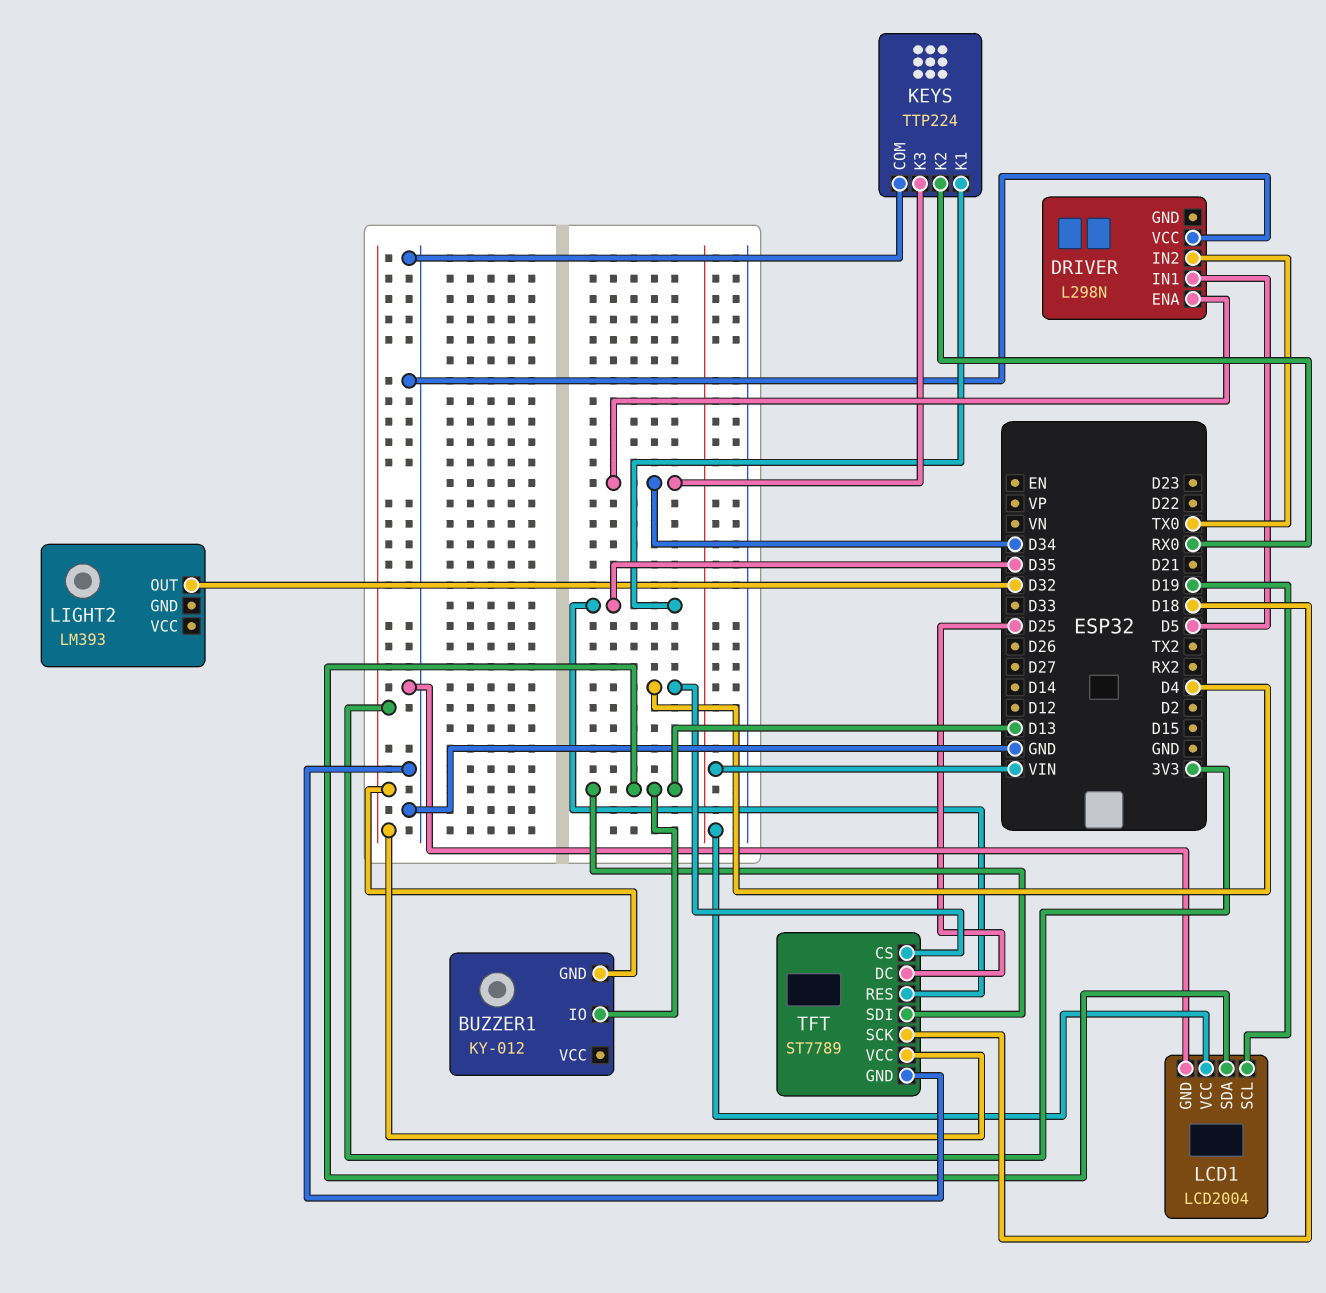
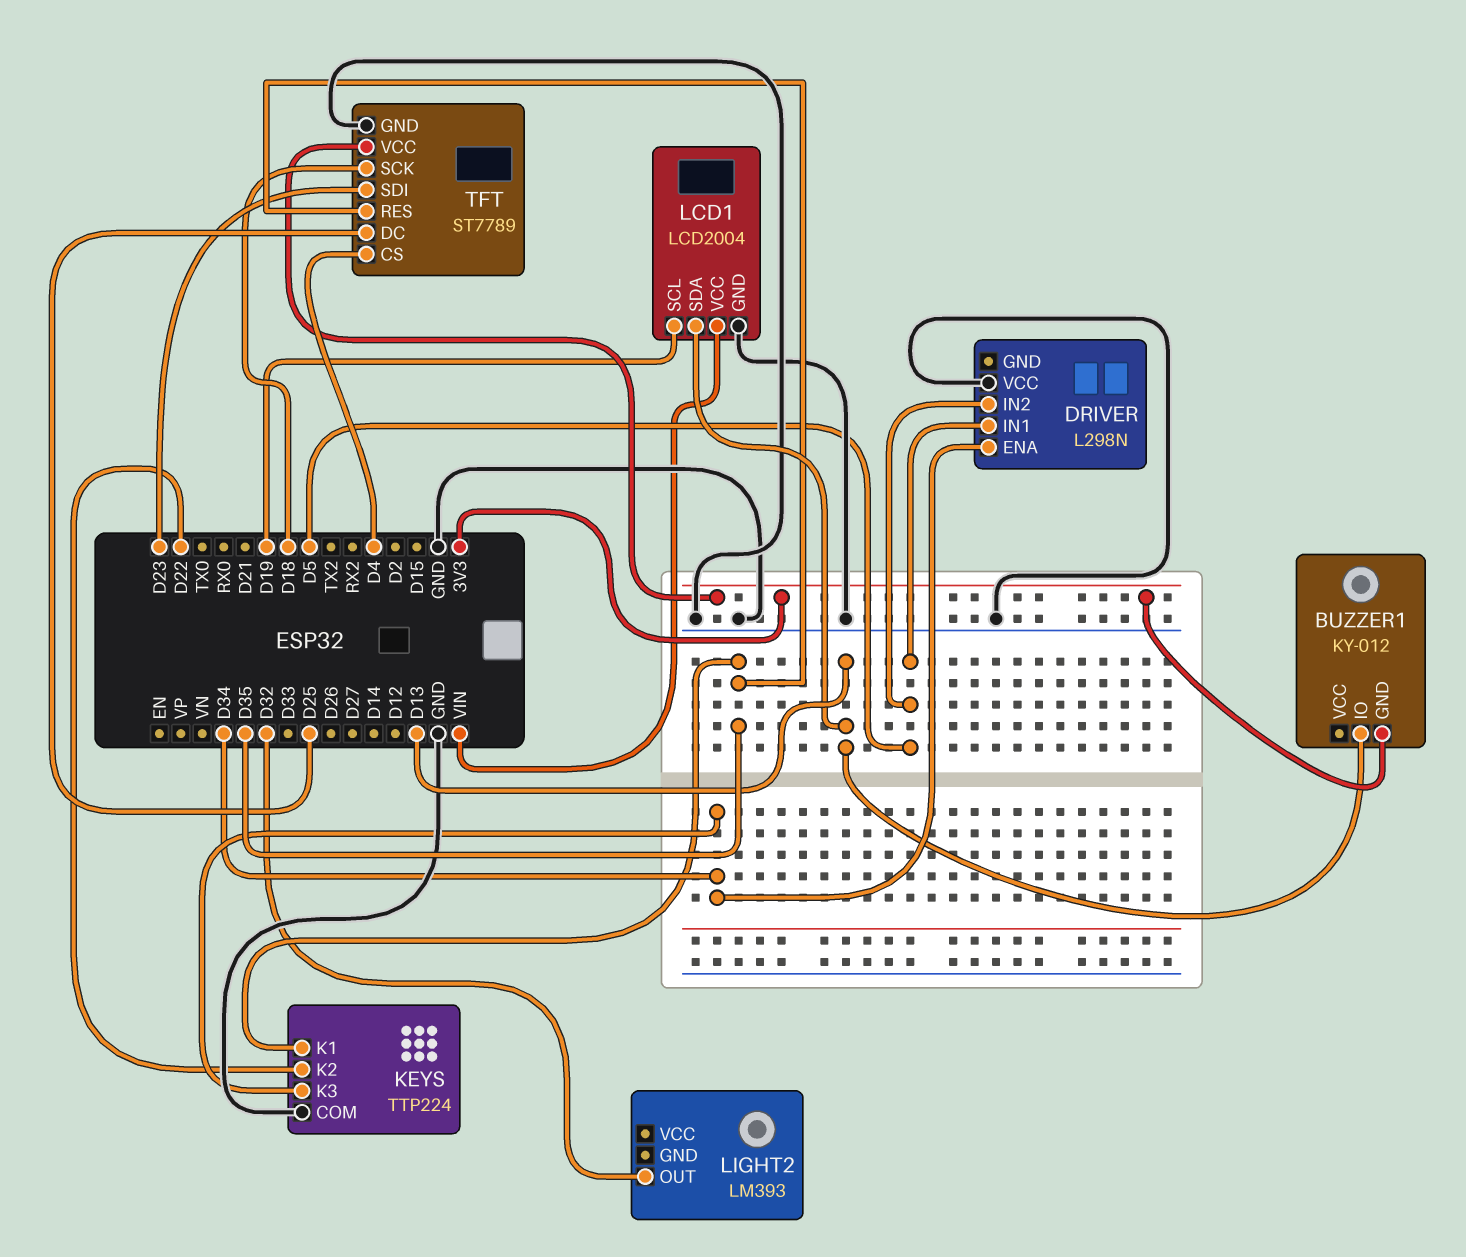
DRIVER pin IN2: TX0 -> D5
KEYS pin K2: RX0 -> D22
TFT pin SDI: D13 -> D23

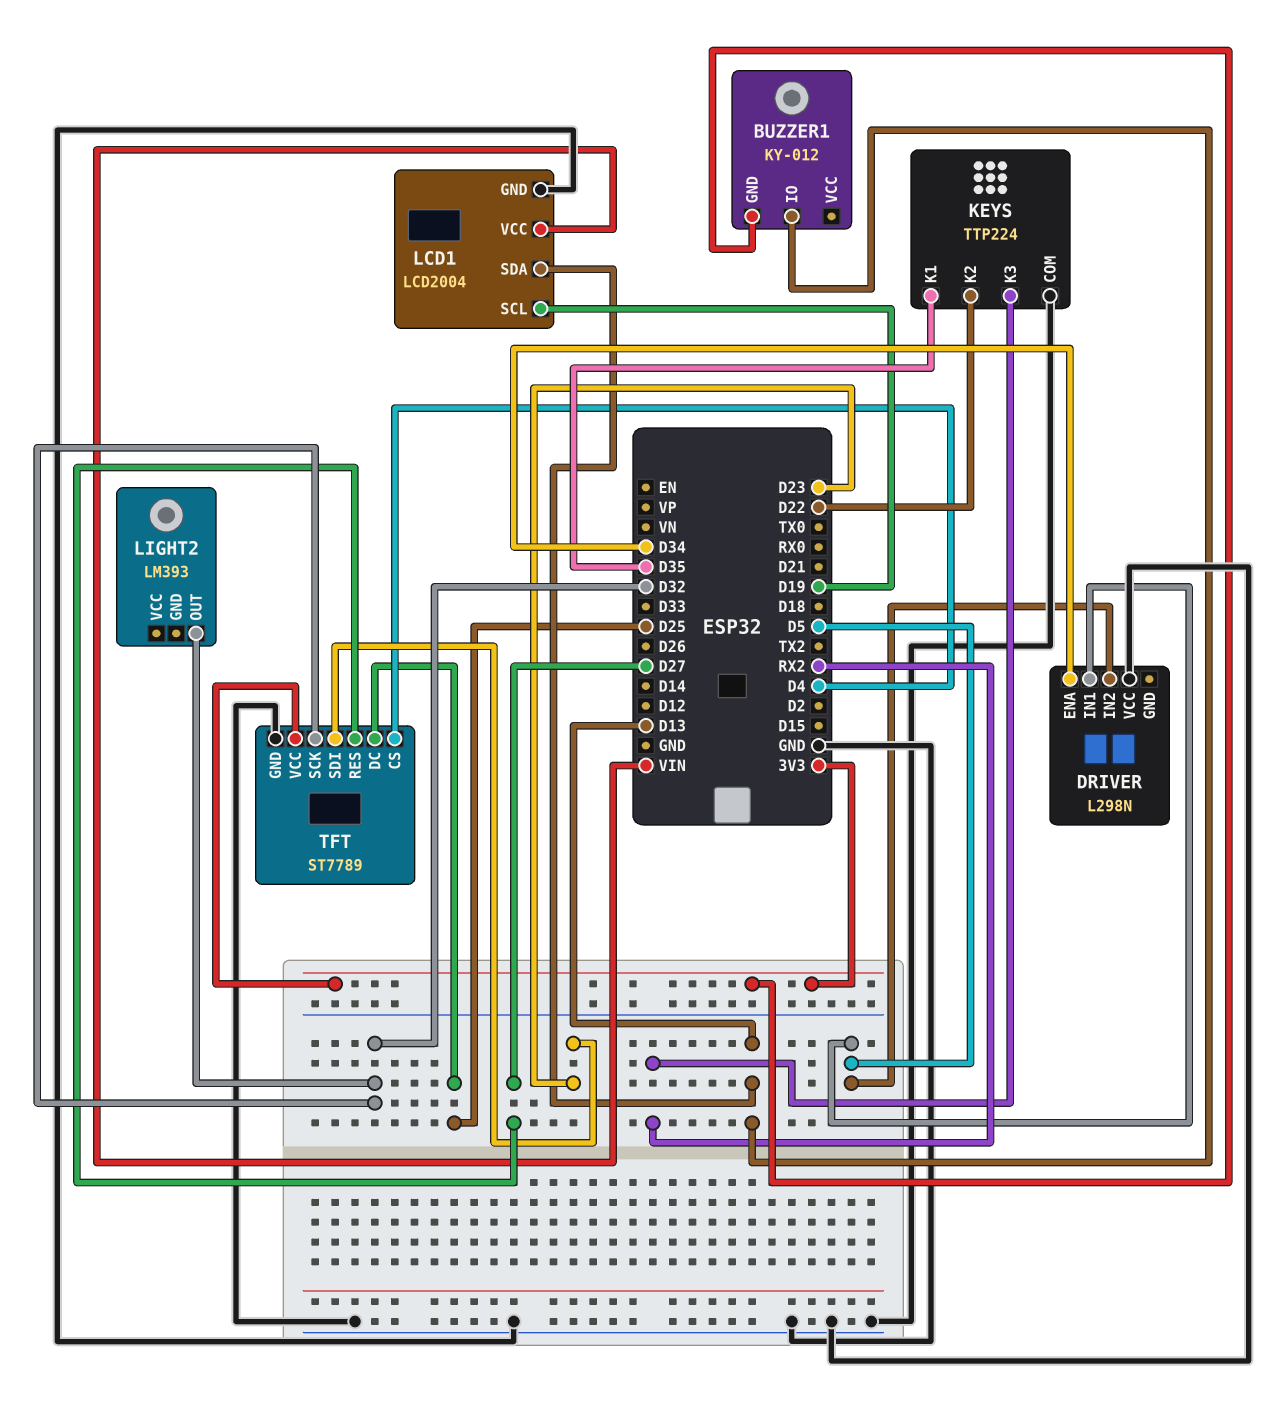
KEYS pin K3: D34 -> RX2
TFT pin RES: D35 -> D27
TFT pin SCK: D18 -> D32

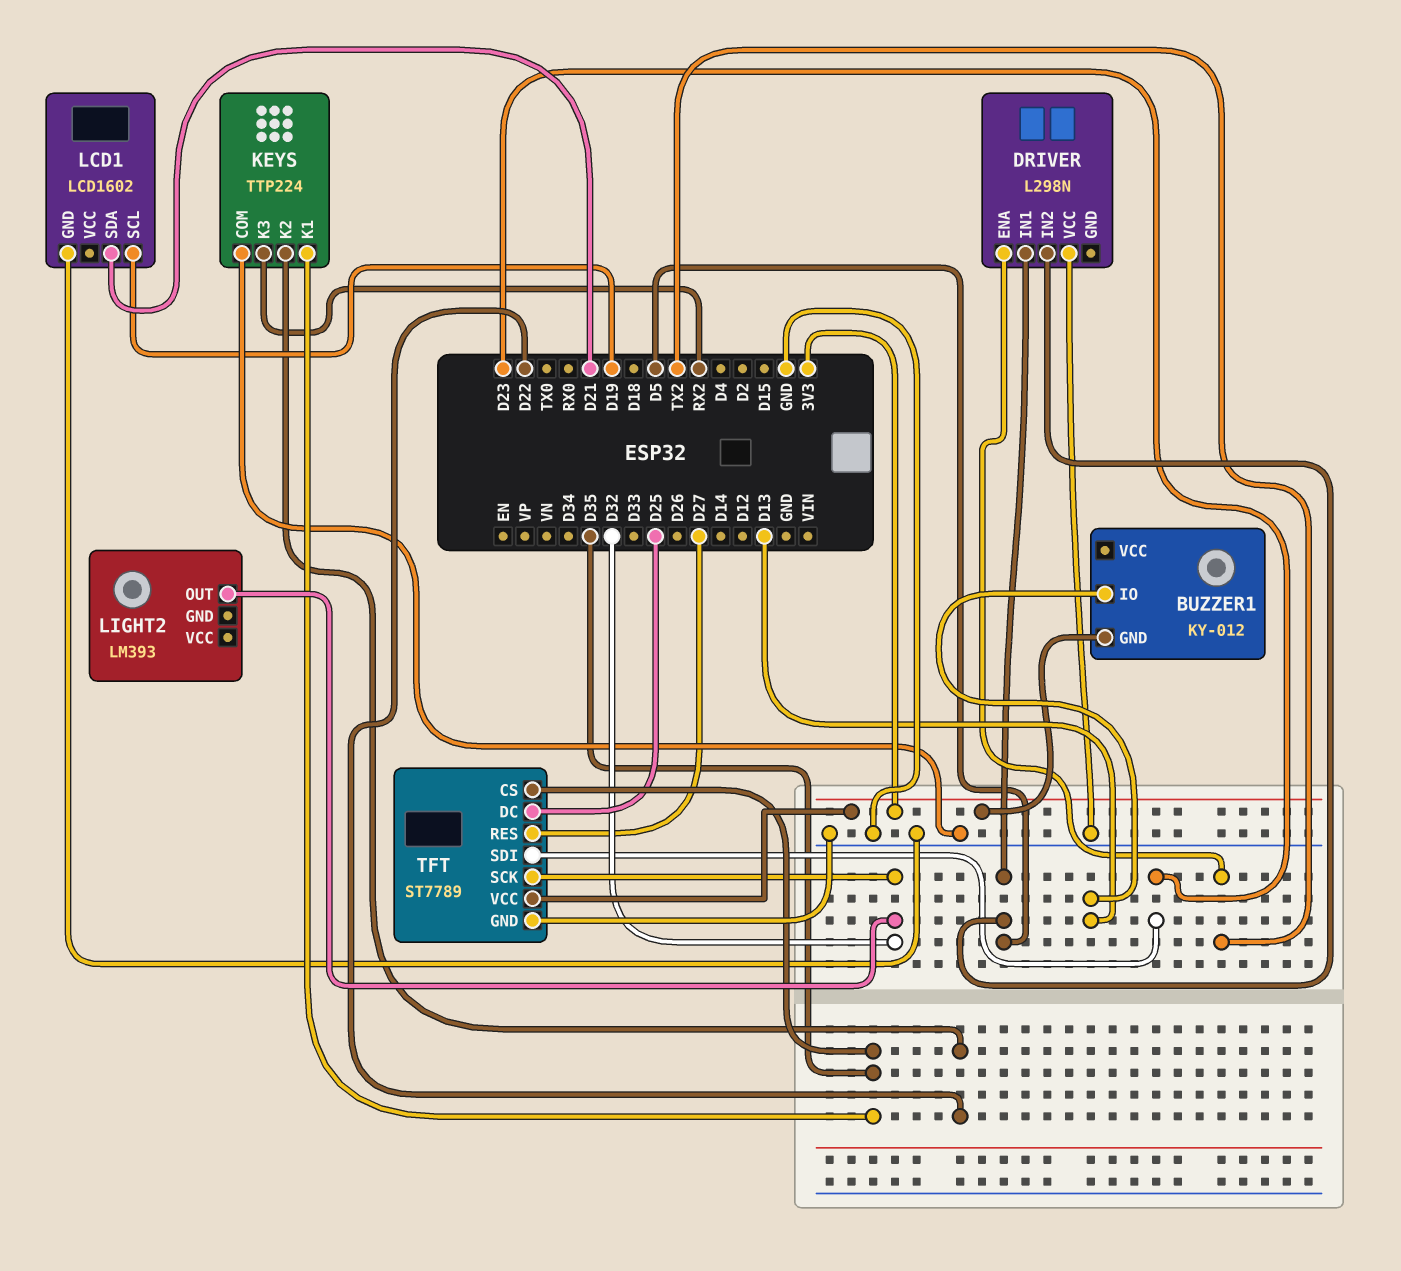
DRIVER pin ENA: D34 -> TX2
LCD1: LCD2004 -> LCD1602
LCD1 pin SDA: D13 -> D21
LCD1 pin VCC: VIN -> none
TFT pin CS: D4 -> D35

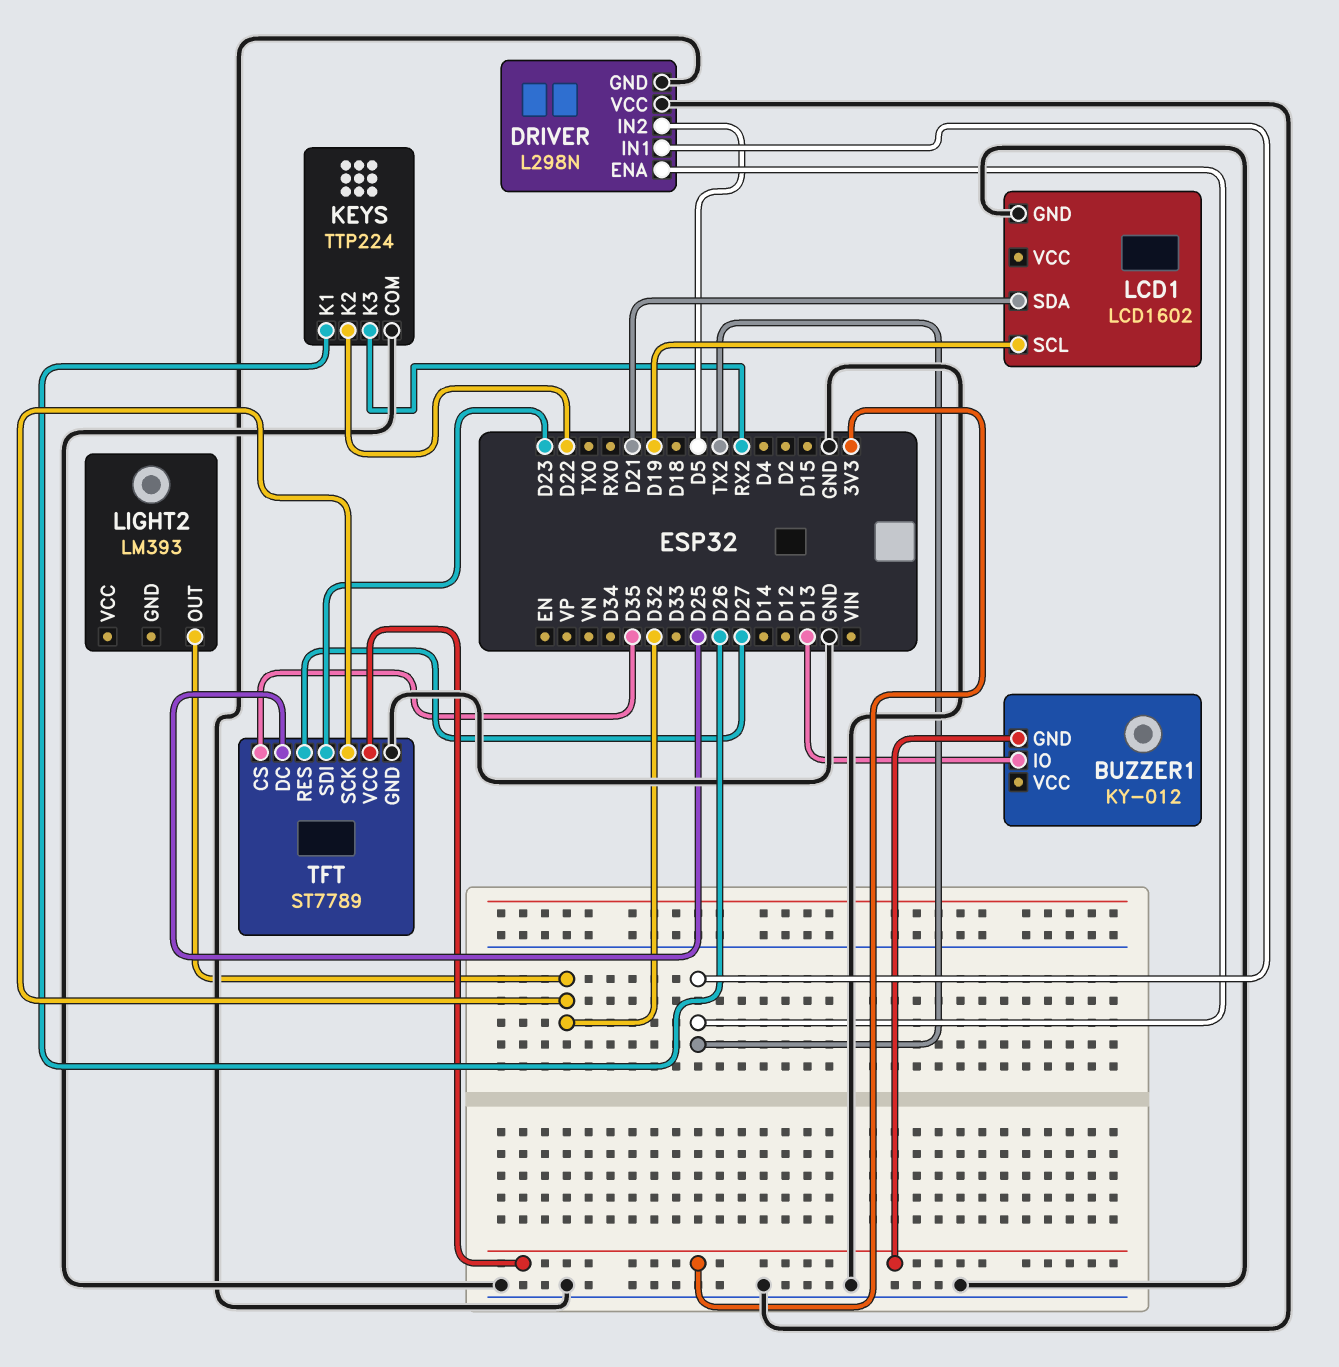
DRIVER pin GND: none -> GND
DRIVER pin IN1: D5 -> TX2
KEYS pin K1: D35 -> D26

